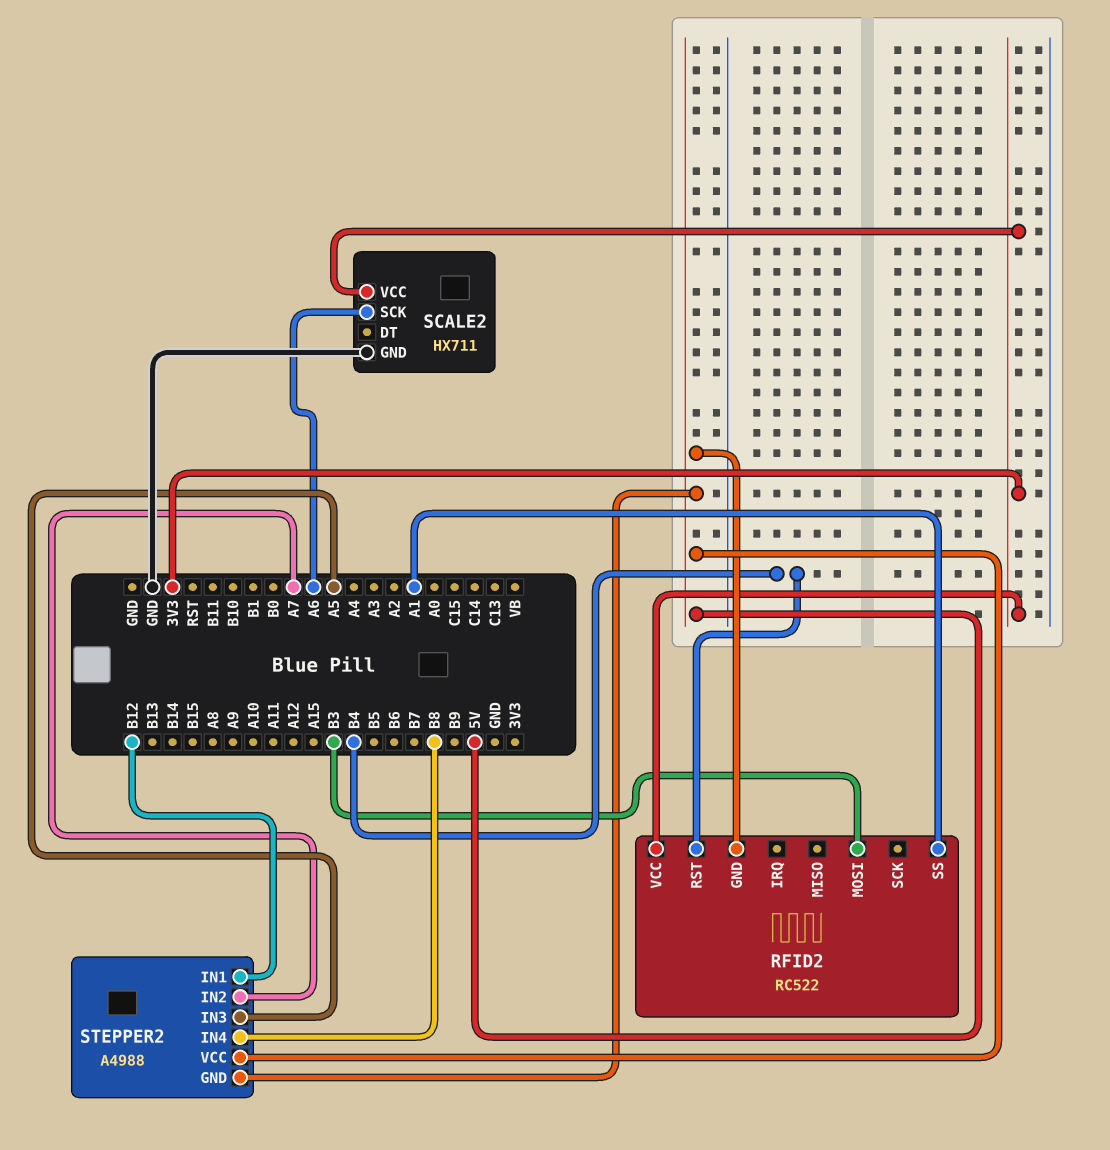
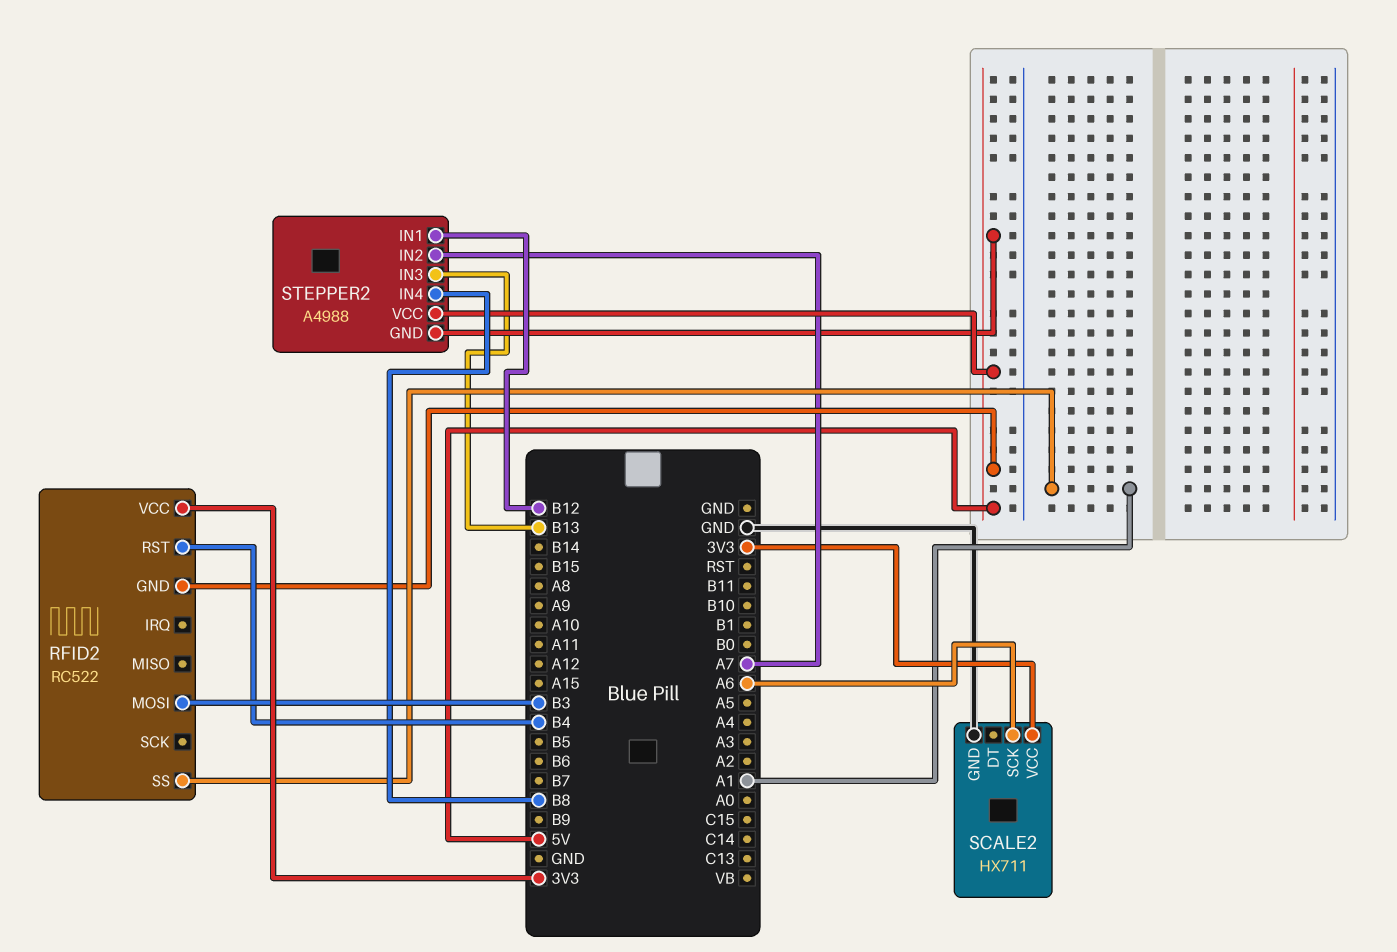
STEPPER2 pin IN3: A5 -> B13

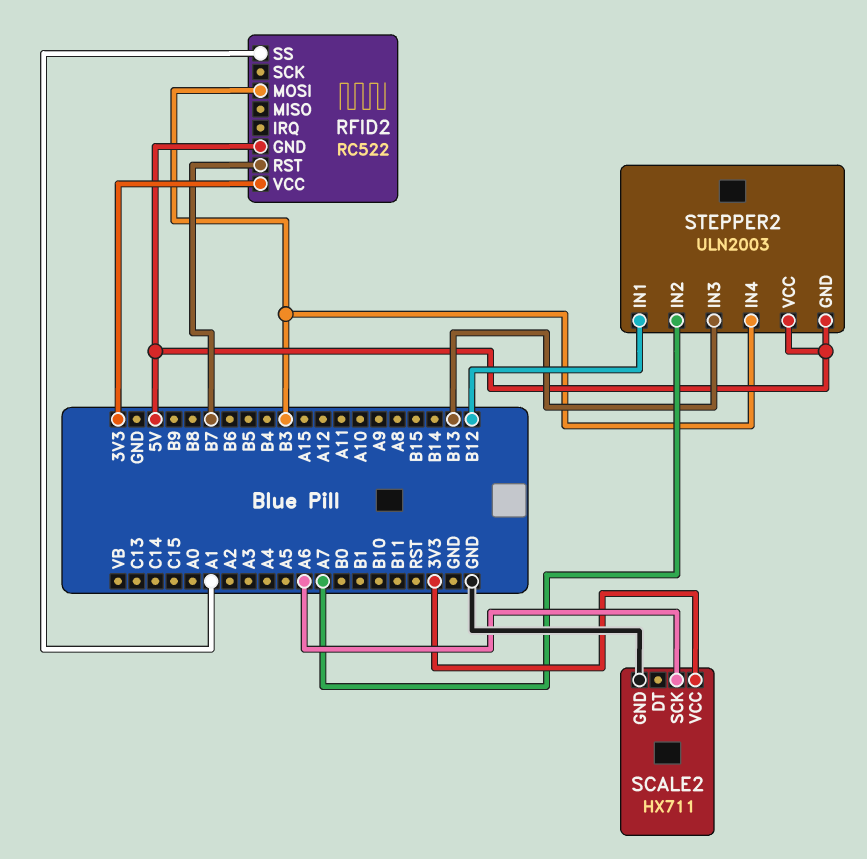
RFID2 pin RST: B4 -> B7
STEPPER2: A4988 -> ULN2003
STEPPER2 pin IN4: B8 -> B3

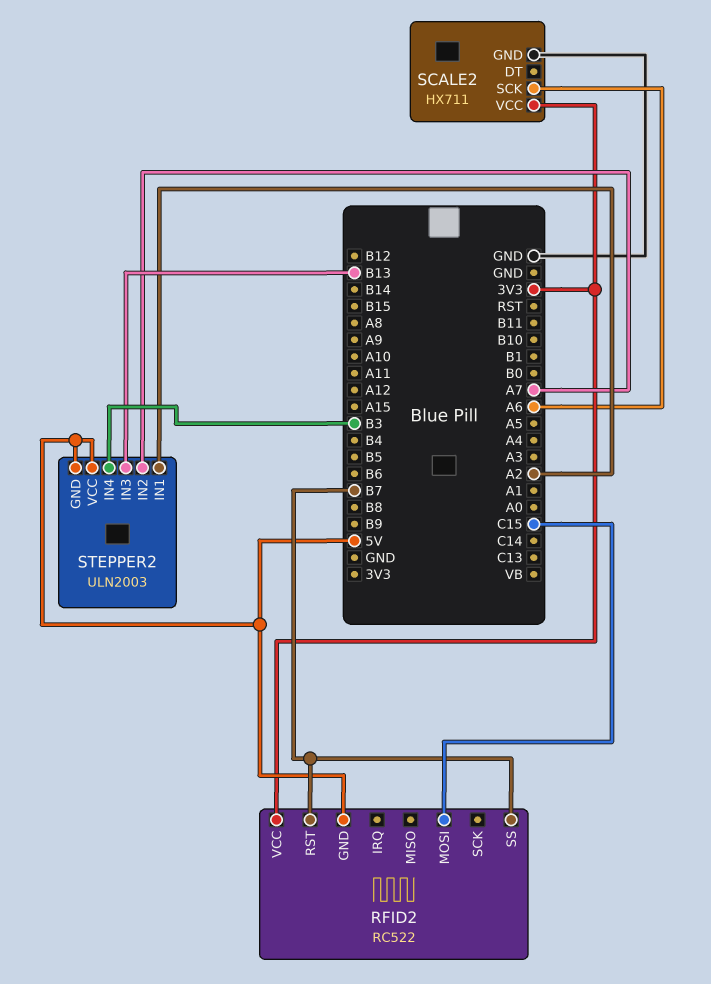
RFID2 pin MOSI: B3 -> C15
RFID2 pin SS: A1 -> B7
STEPPER2 pin IN1: B12 -> A2

